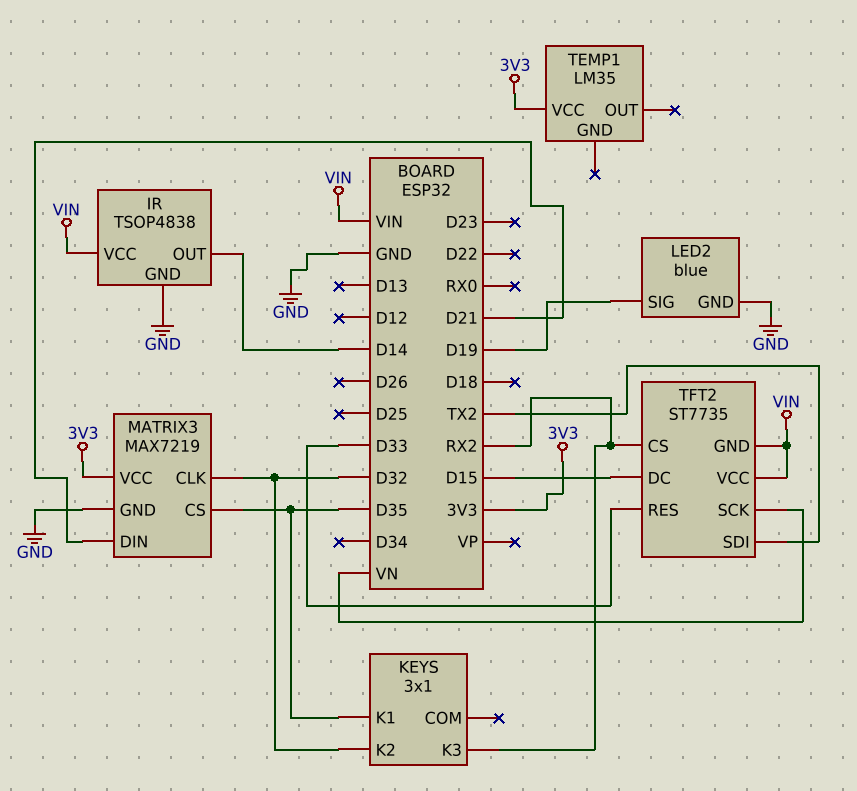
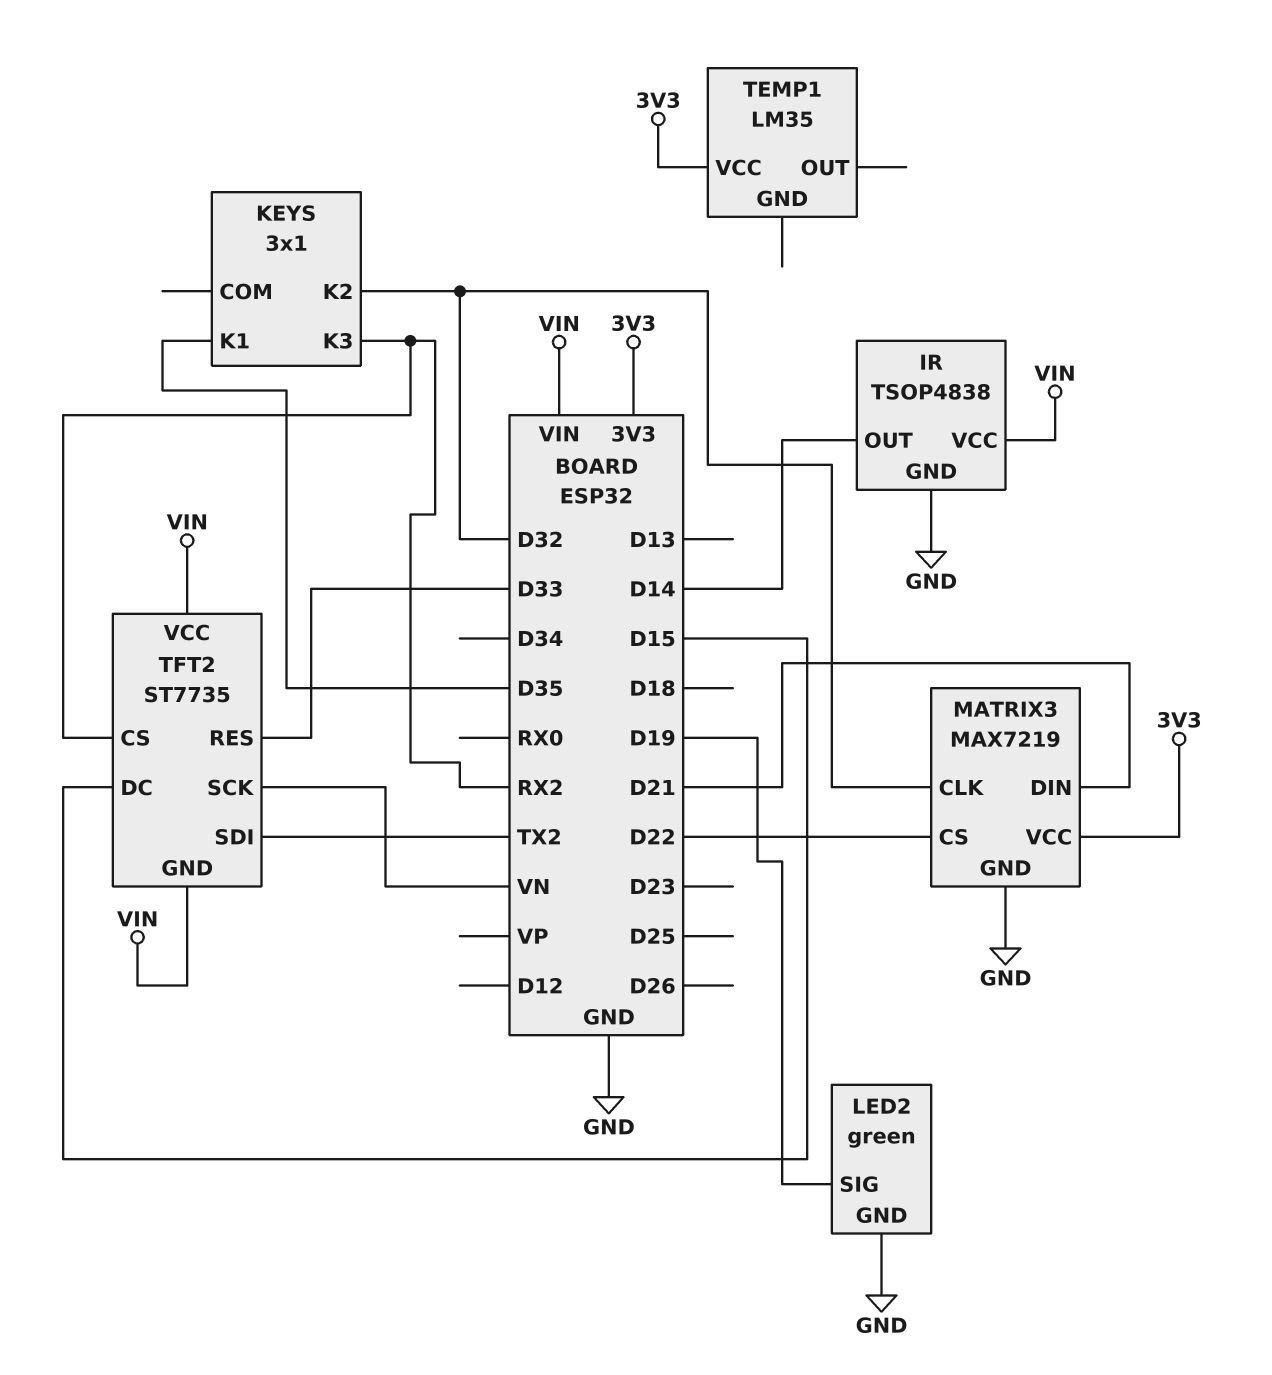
LED2: blue -> green
MATRIX3 pin CS: D35 -> D22

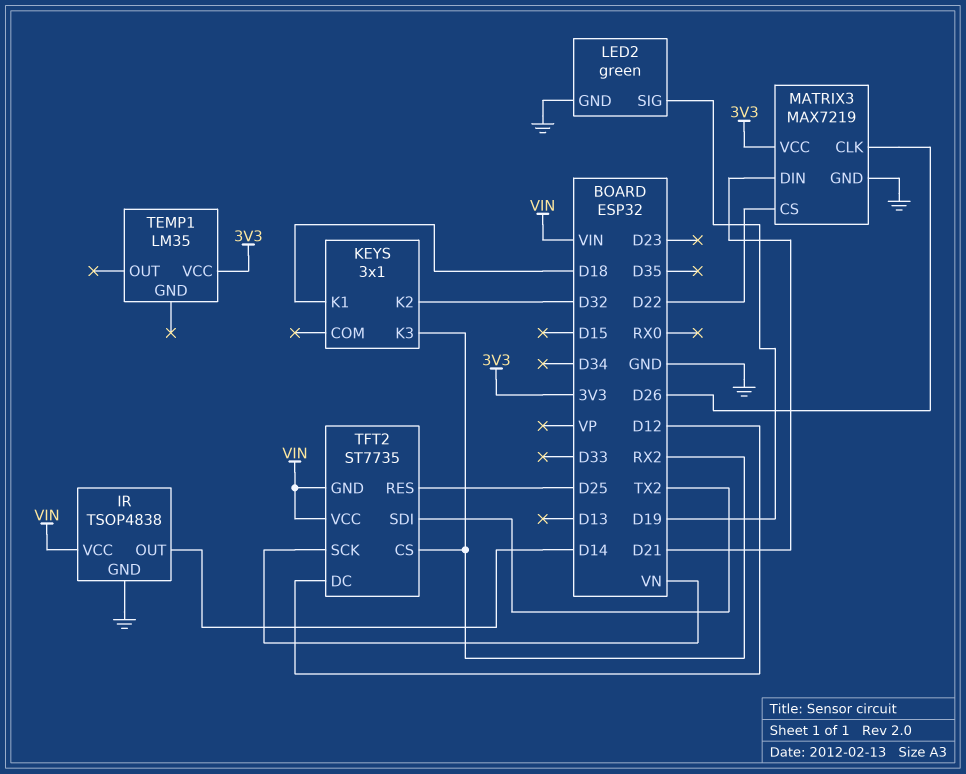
KEYS pin K1: D35 -> D18
MATRIX3 pin CLK: D32 -> D26
TFT2 pin DC: D15 -> D12
TFT2 pin RES: D33 -> D25

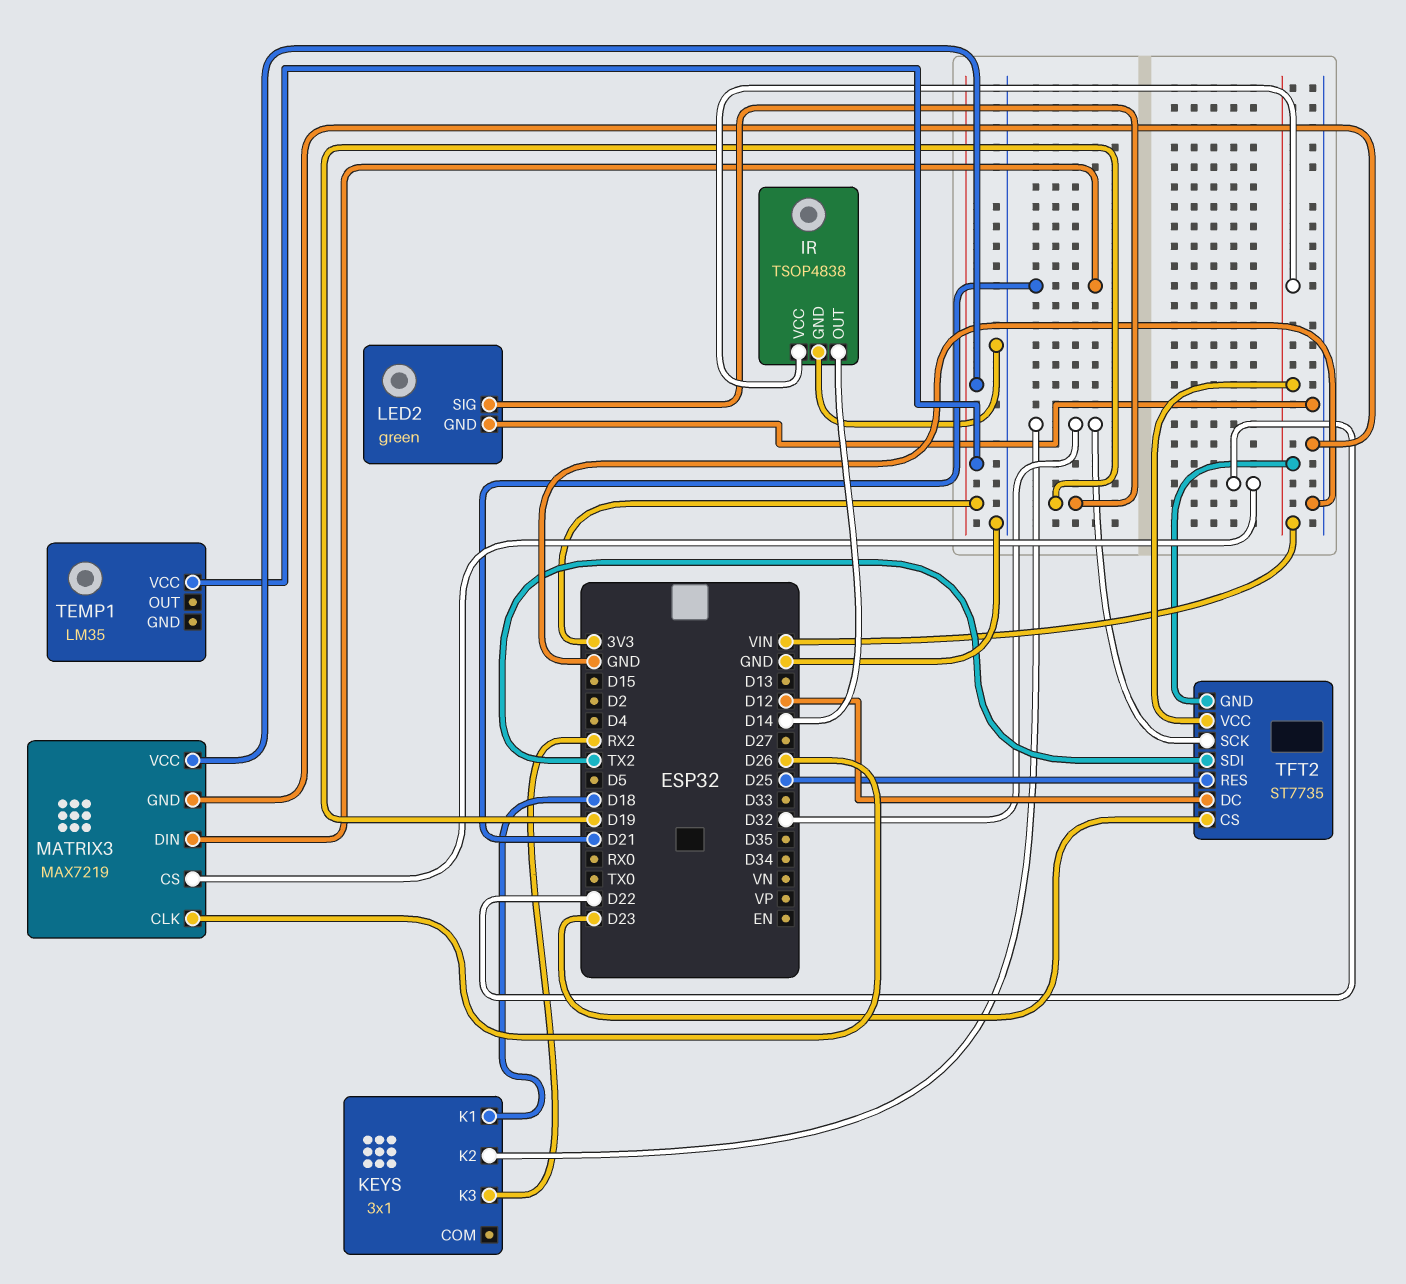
TFT2 pin CS: RX2 -> D23
TFT2 pin SCK: VN -> D32

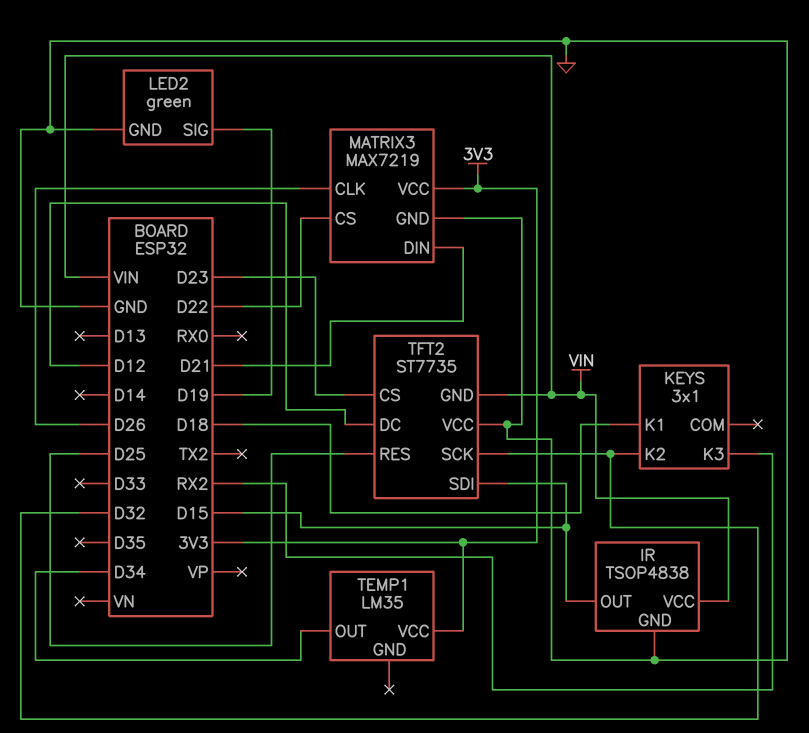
IR pin OUT: D14 -> D15
TEMP1 pin OUT: none -> D34
TFT2 pin SDI: TX2 -> D15
TFT2 pin VCC: VIN -> GND

